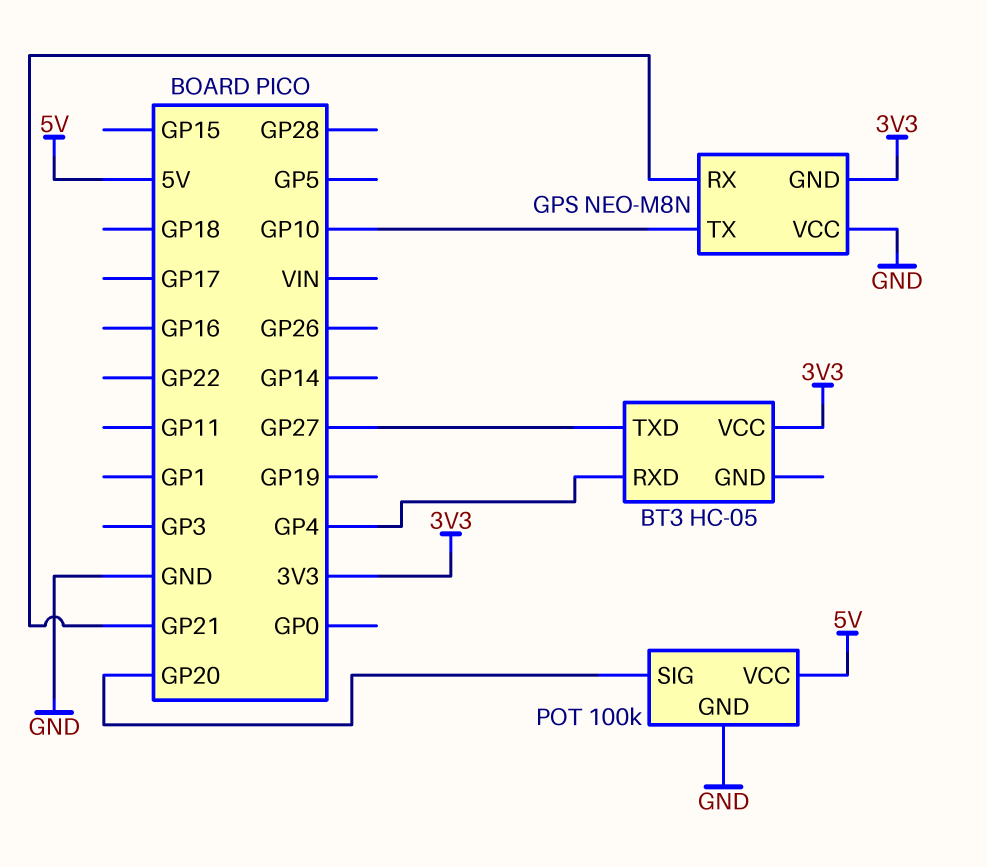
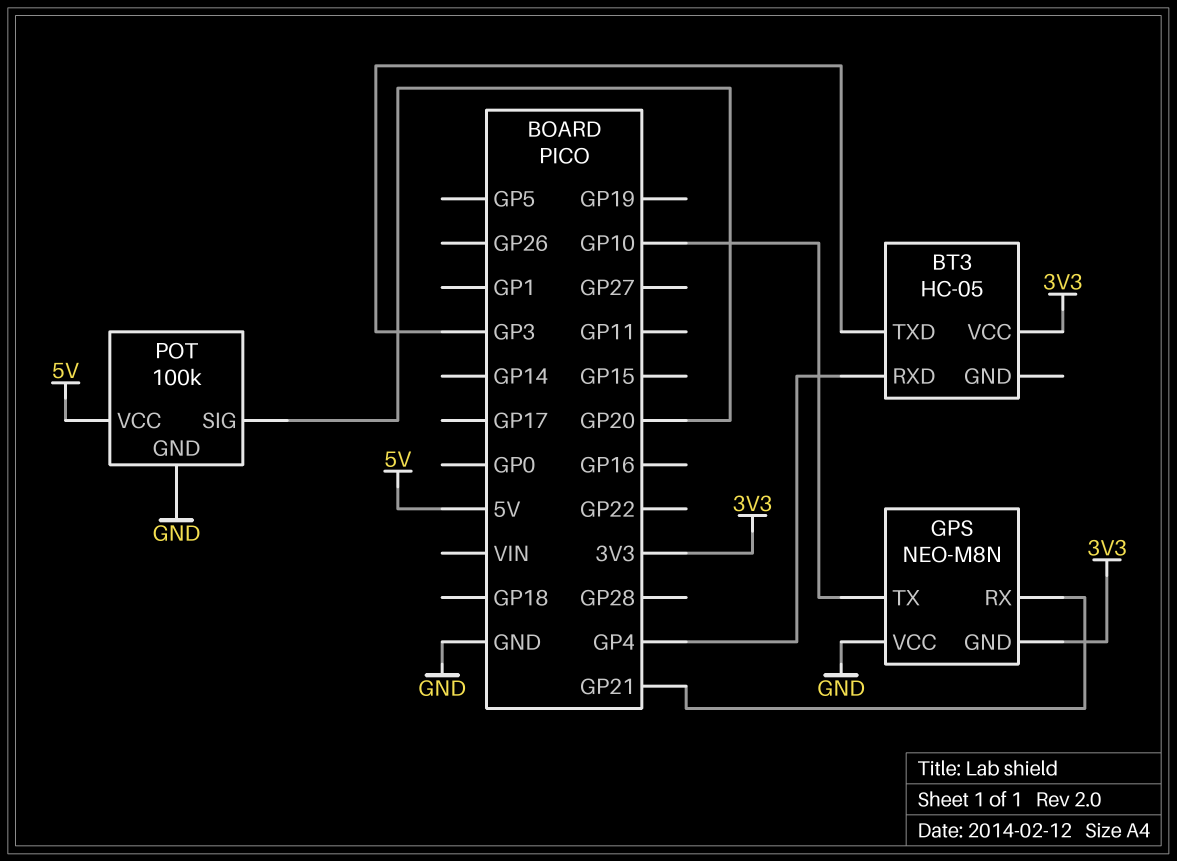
BT3 pin TXD: GP27 -> GP3

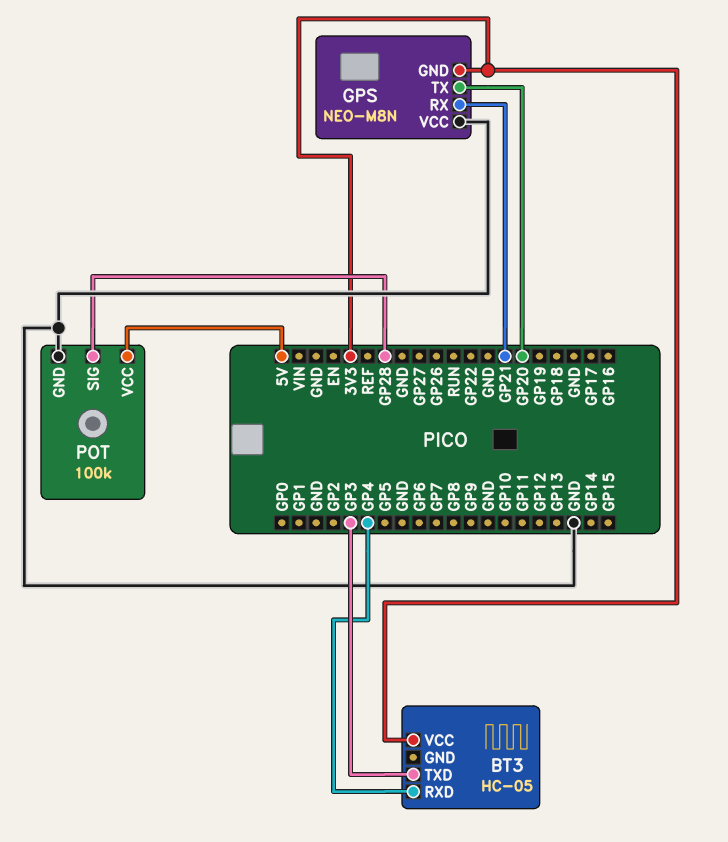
GPS pin TX: GP10 -> GP20
POT pin SIG: GP20 -> GP28

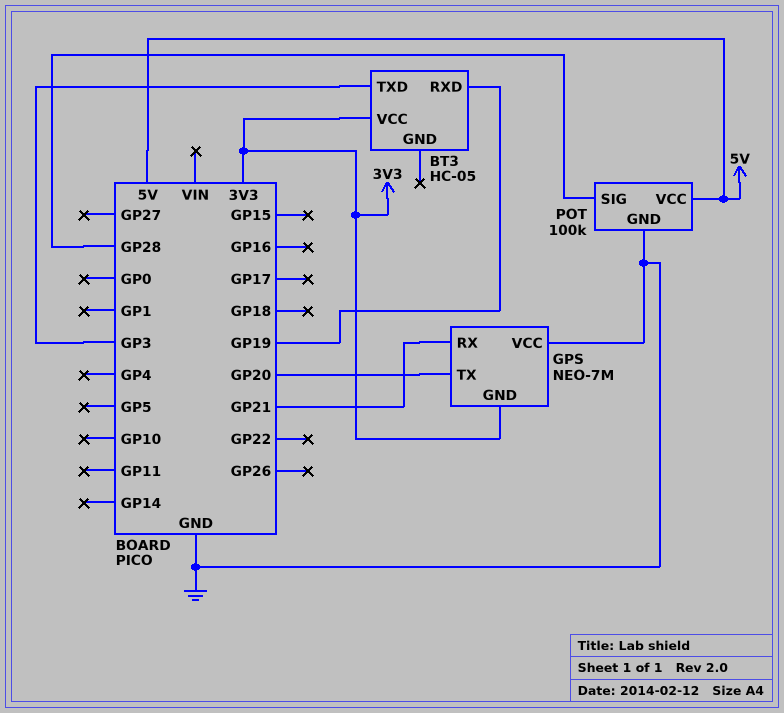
BT3 pin RXD: GP4 -> GP19
GPS: NEO-M8N -> NEO-7M

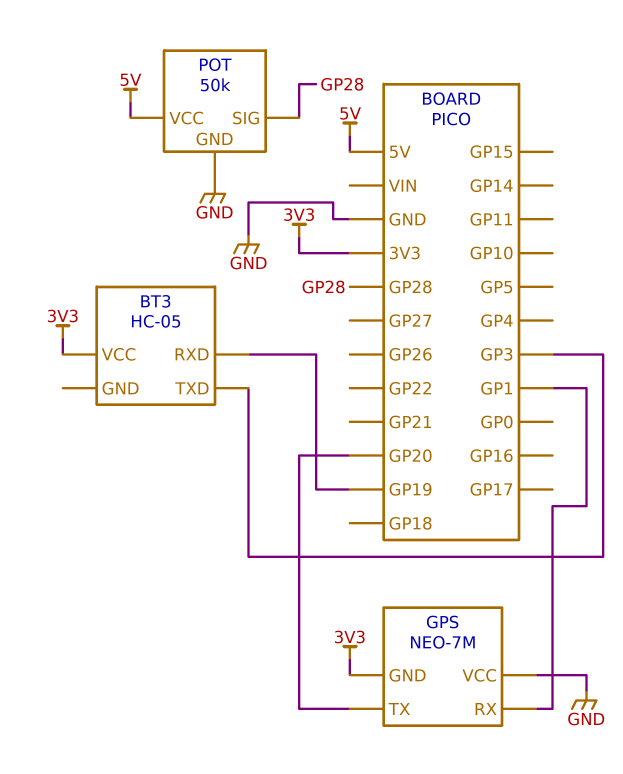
GPS pin RX: GP21 -> GP1
POT: 100k -> 50k

